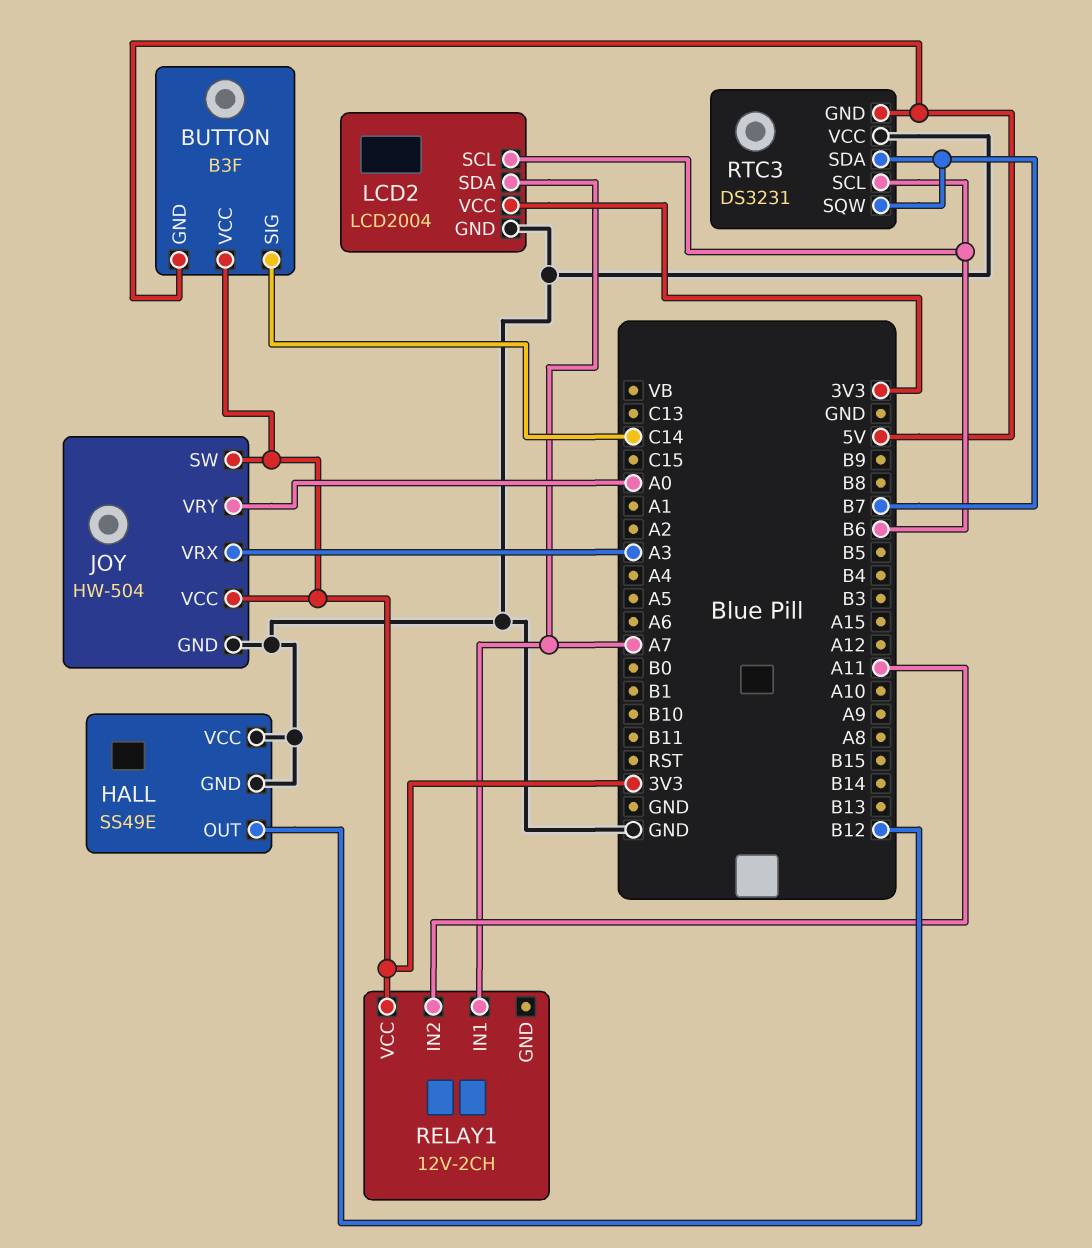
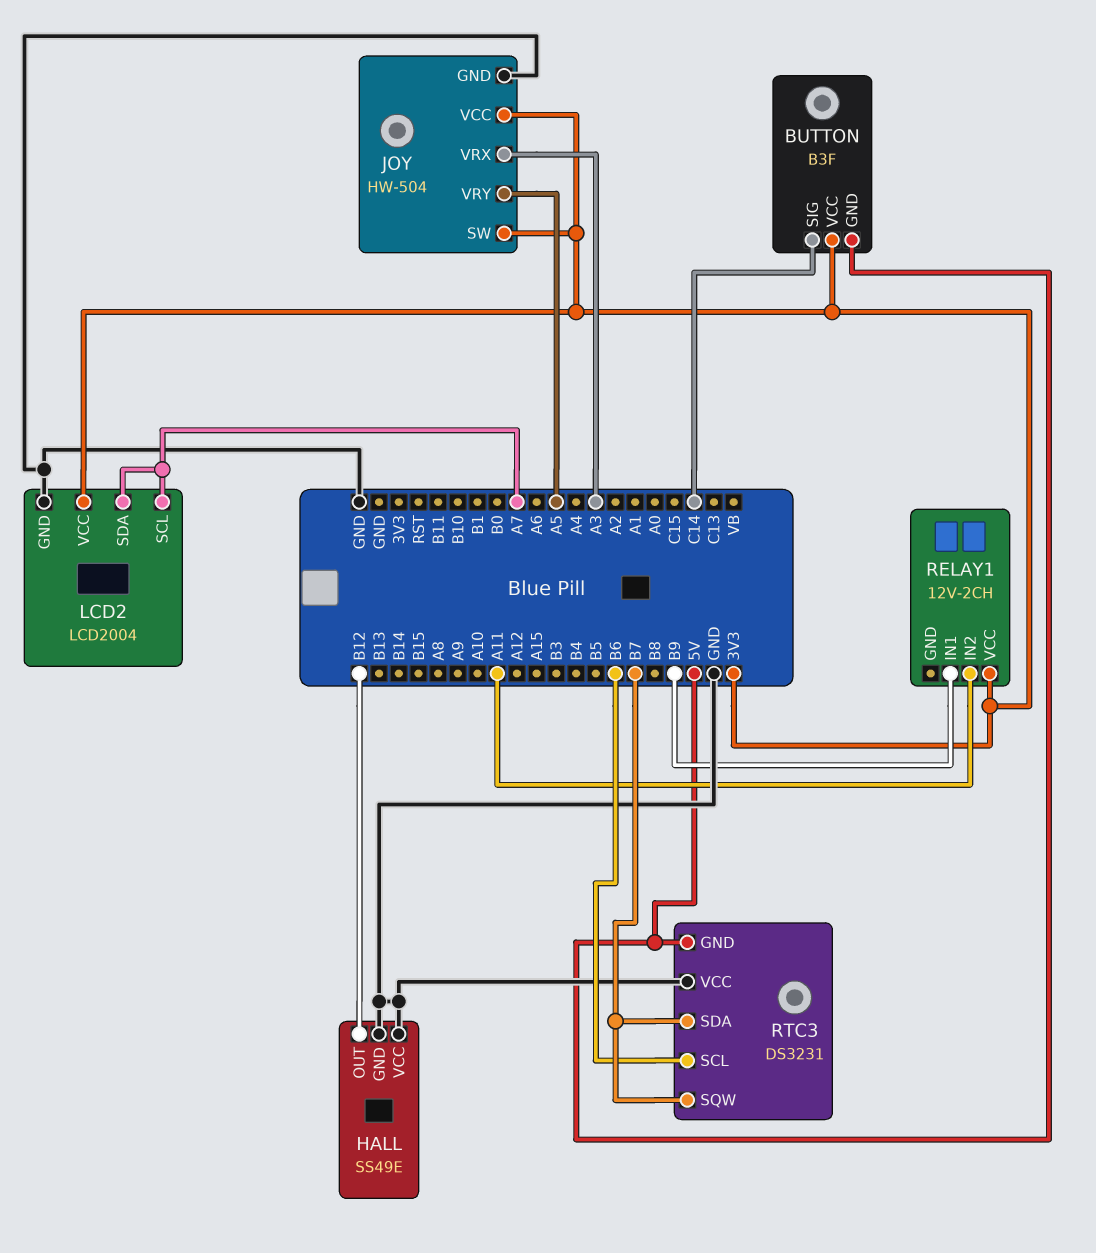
JOY pin VRY: A0 -> A5
LCD2 pin SCL: B6 -> A7
RELAY1 pin IN1: A7 -> B9

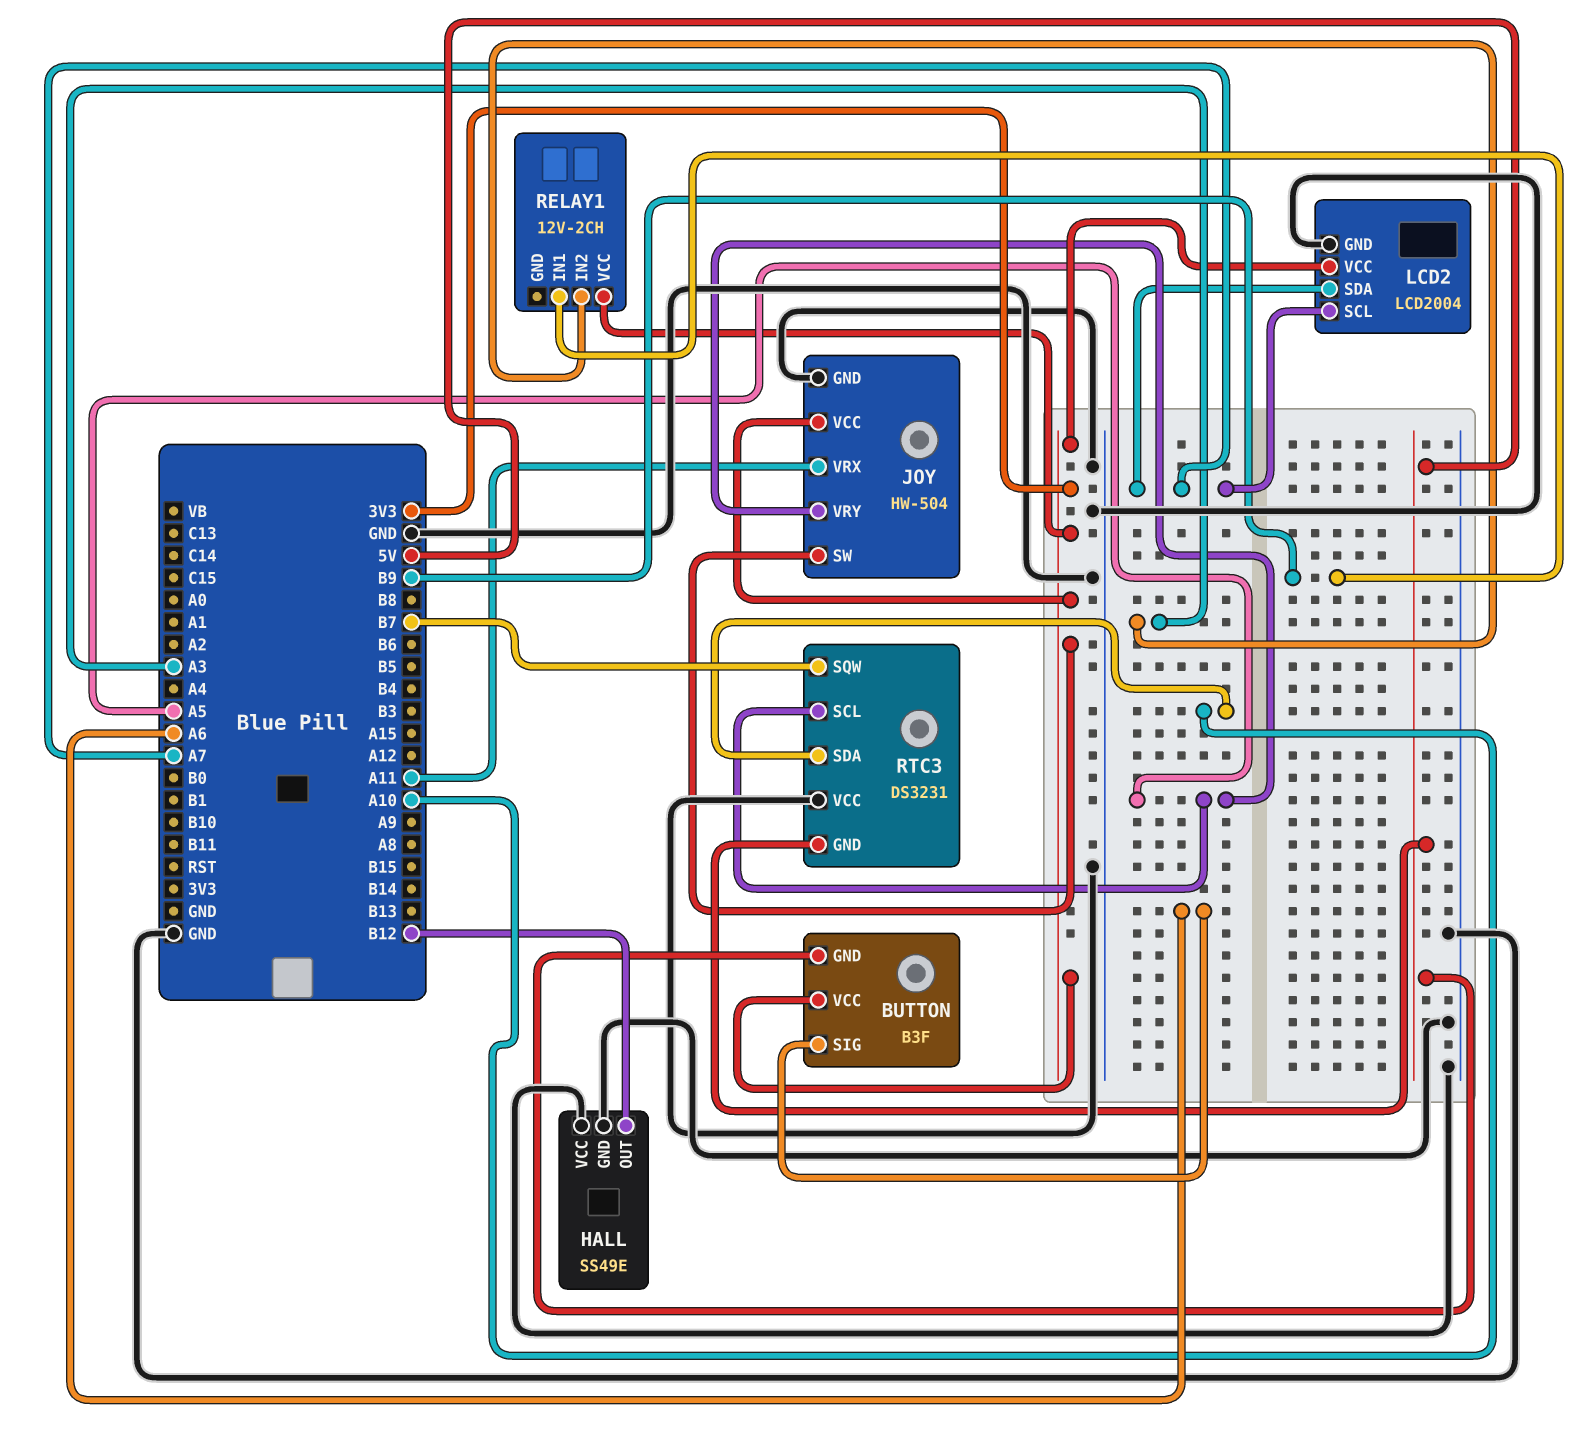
BUTTON pin SIG: C14 -> A6
JOY pin VRX: A3 -> A11
RELAY1 pin IN2: A11 -> A3
RTC3 pin SCL: B6 -> A5
RTC3 pin SDA: B7 -> A10

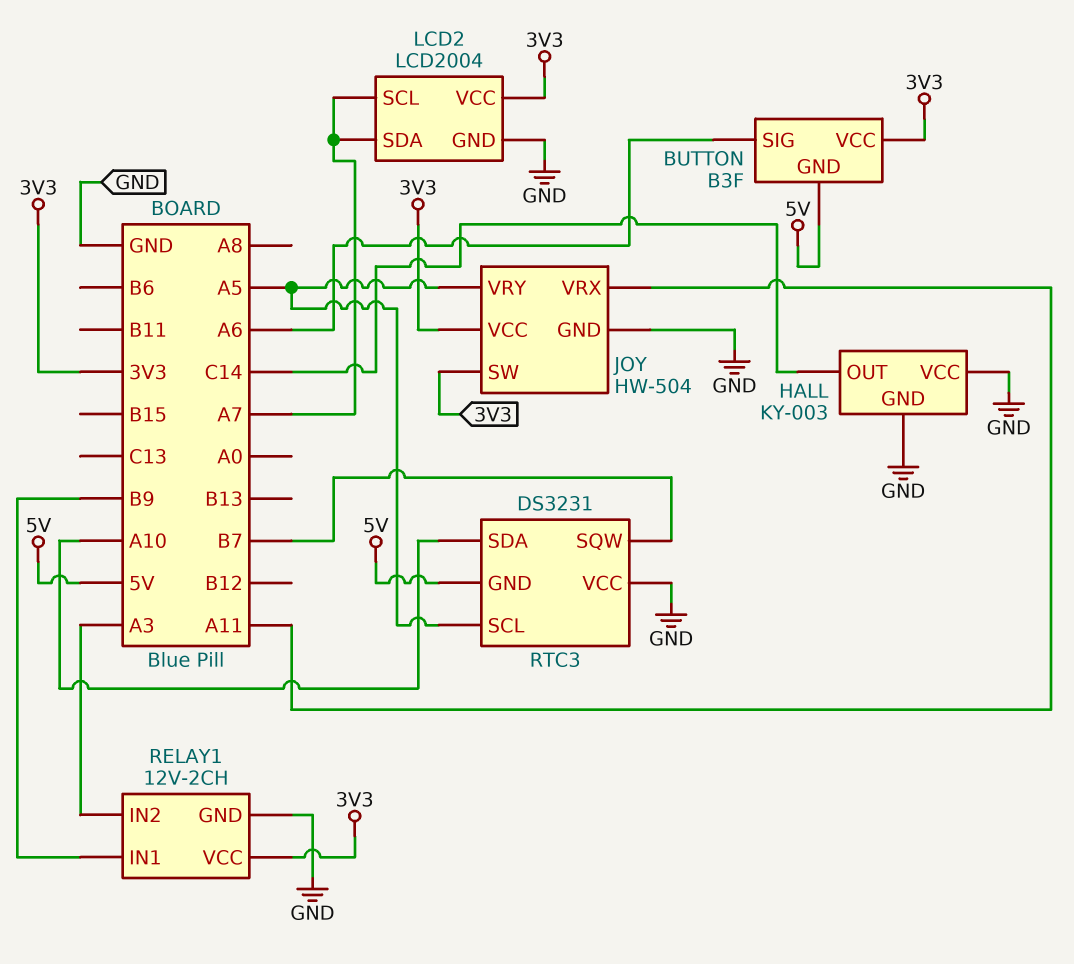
HALL: SS49E -> KY-003
HALL pin OUT: B12 -> C14
RELAY1 pin GND: none -> GND

